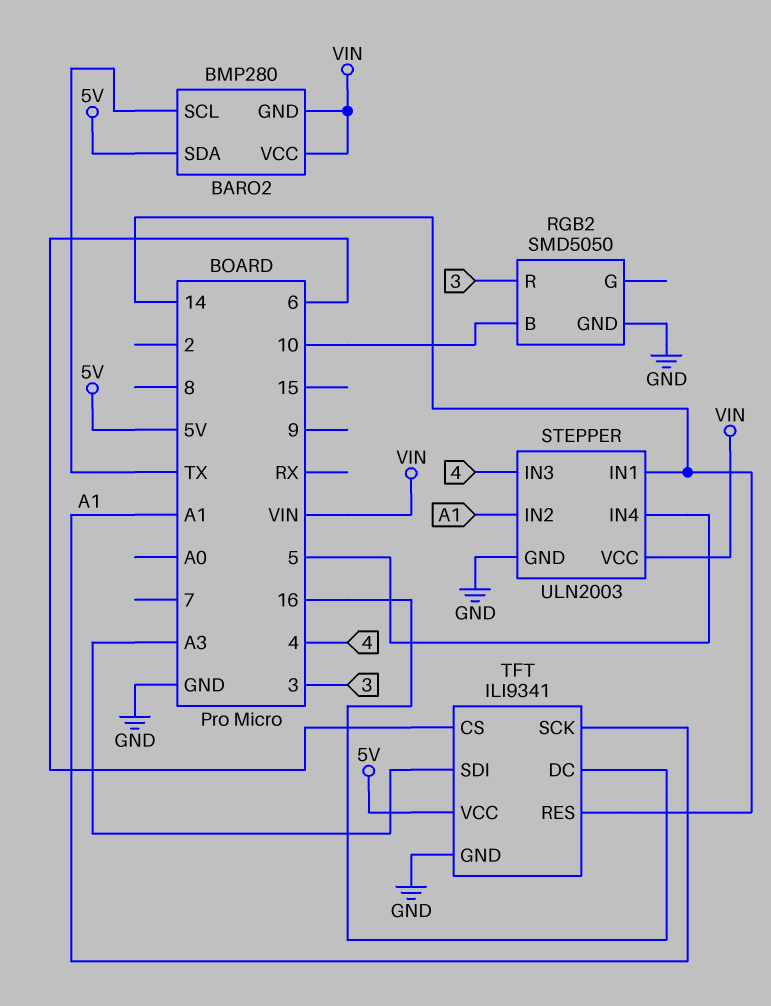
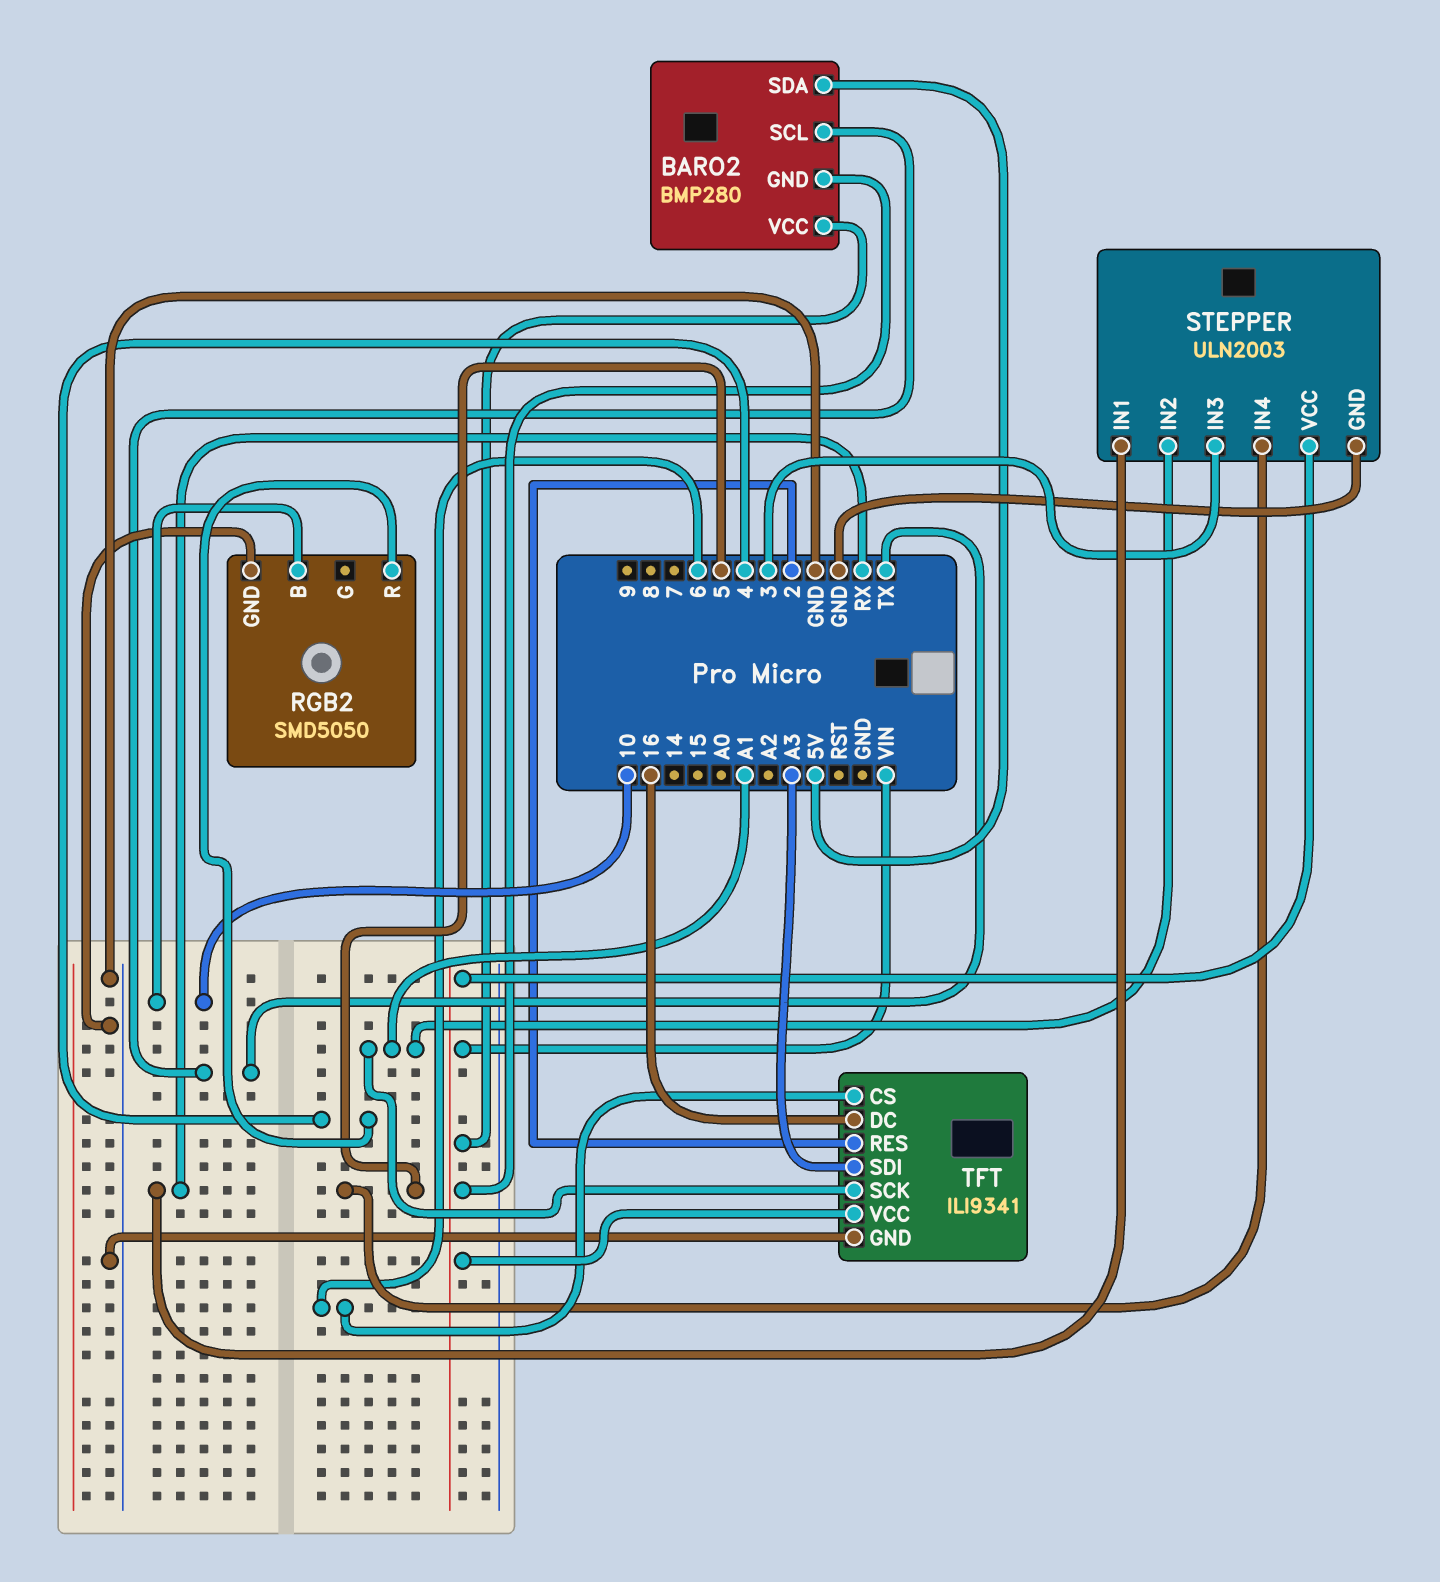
RGB2 pin R: 3 -> 4
STEPPER pin IN1: 14 -> RX
STEPPER pin IN3: 4 -> 3
TFT pin RES: 14 -> 2
TFT pin VCC: 5V -> VIN

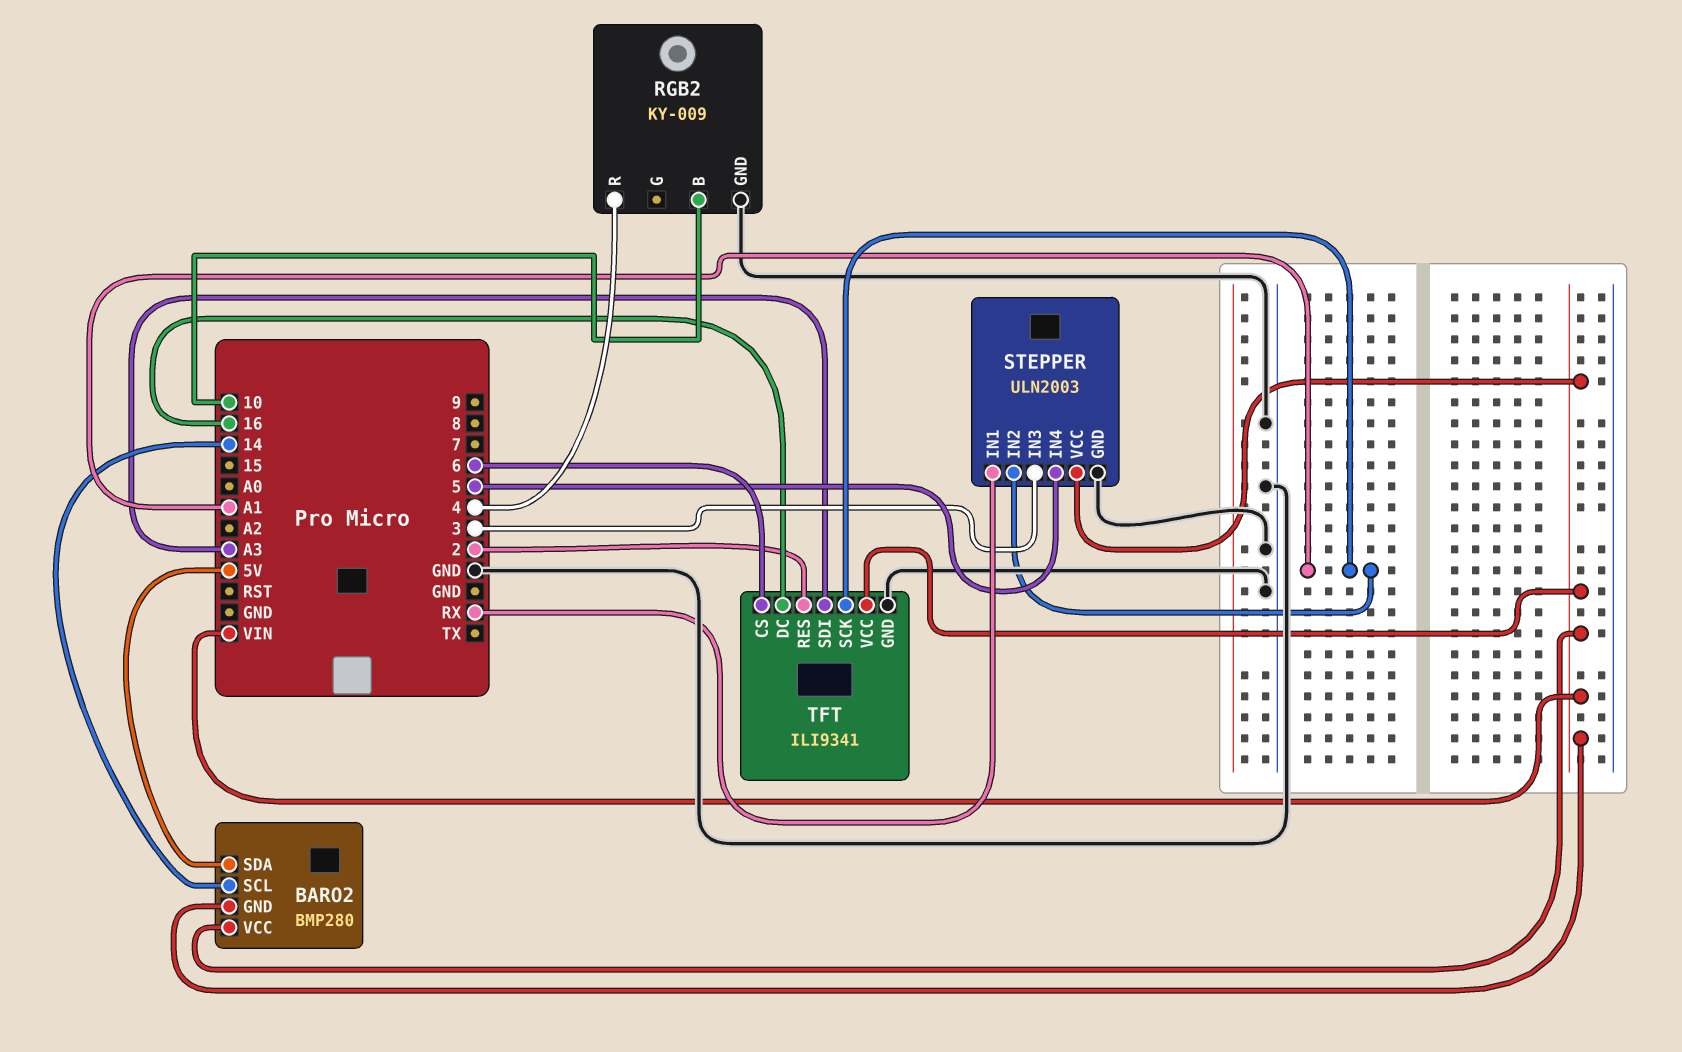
BARO2 pin SCL: TX -> 14
RGB2: SMD5050 -> KY-009

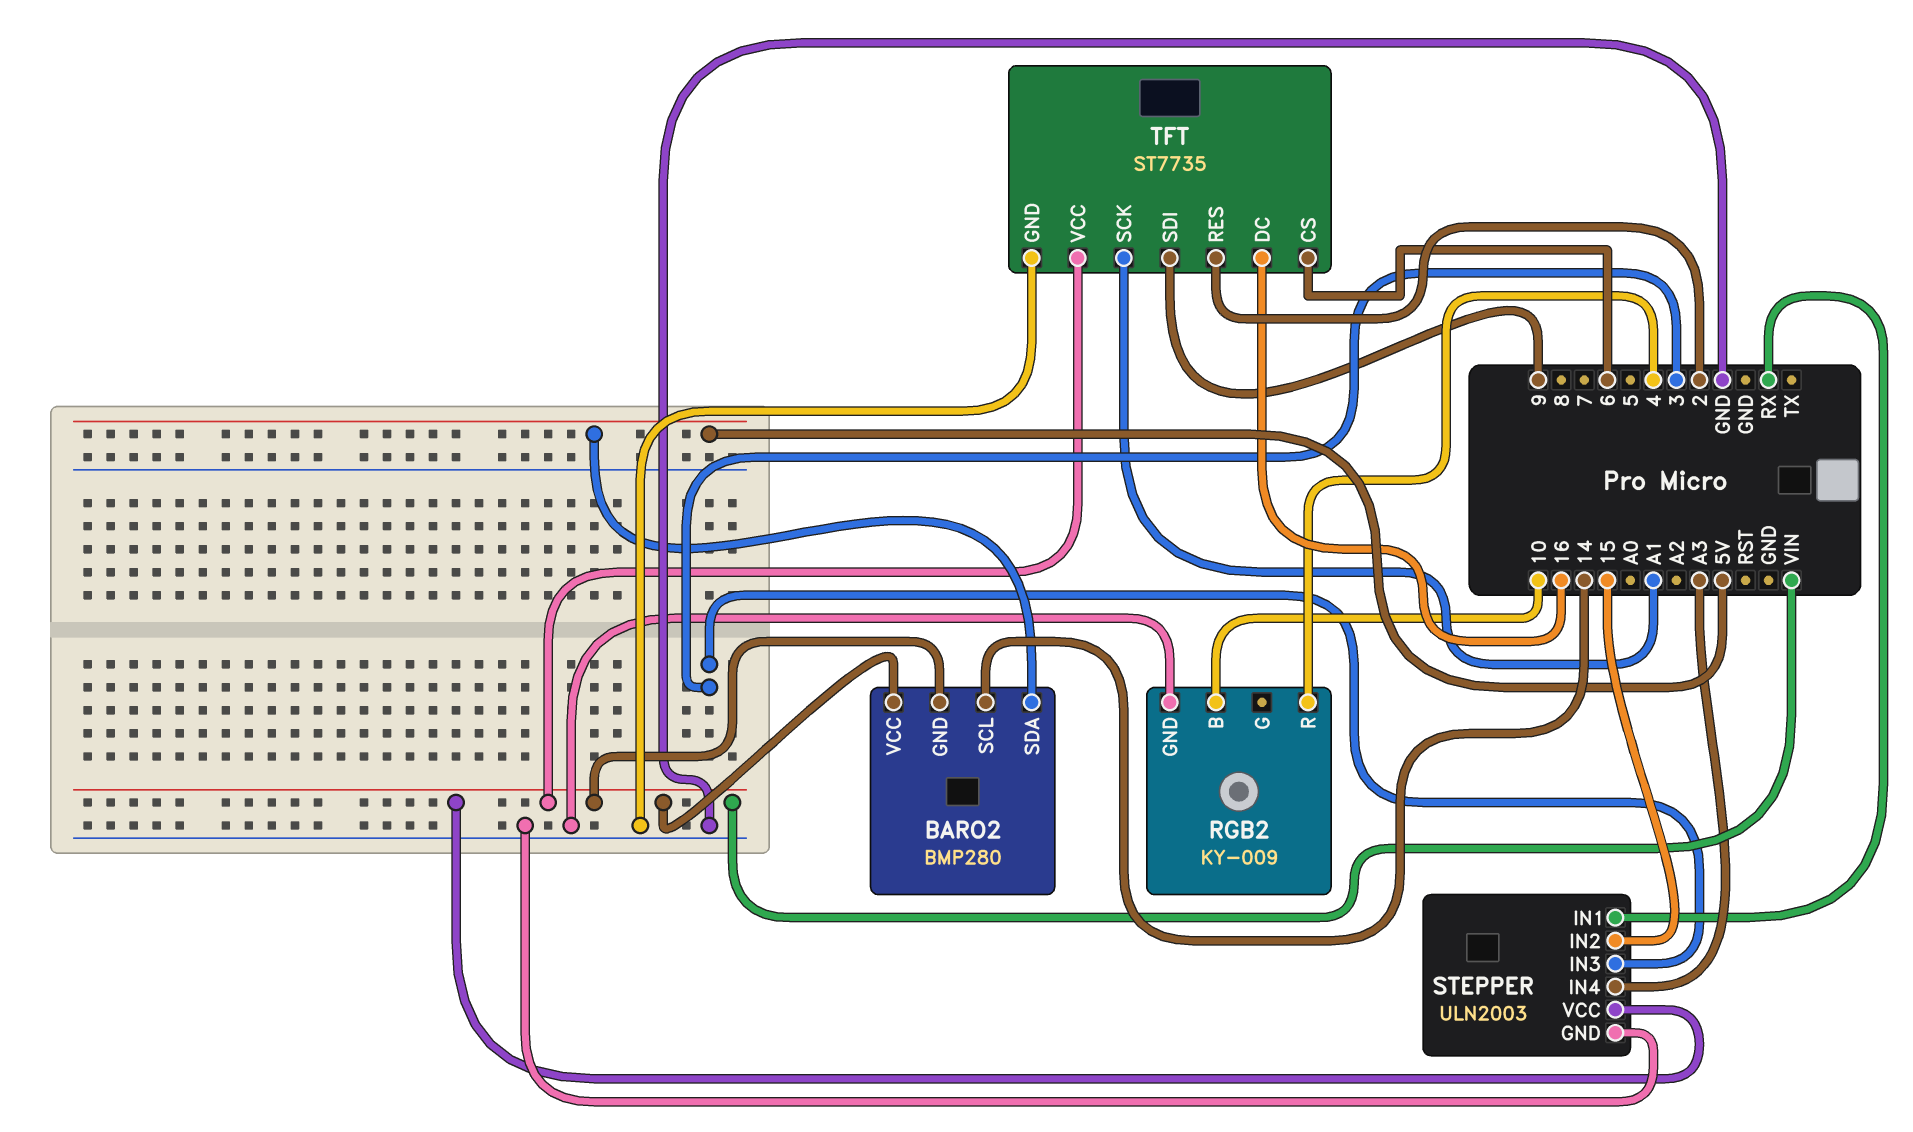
STEPPER pin IN2: A1 -> 15
STEPPER pin IN4: 5 -> A3
TFT: ILI9341 -> ST7735
TFT pin SDI: A3 -> 9

